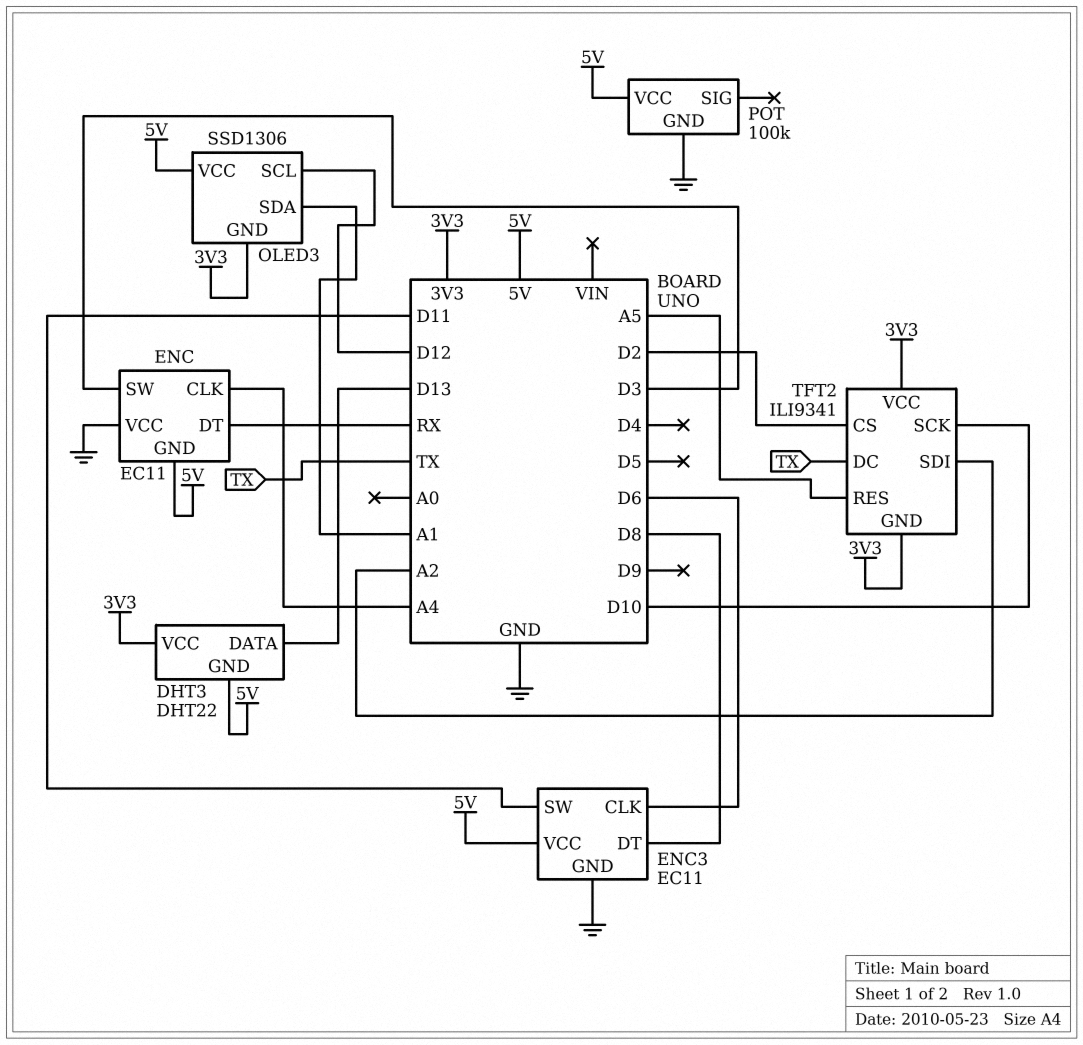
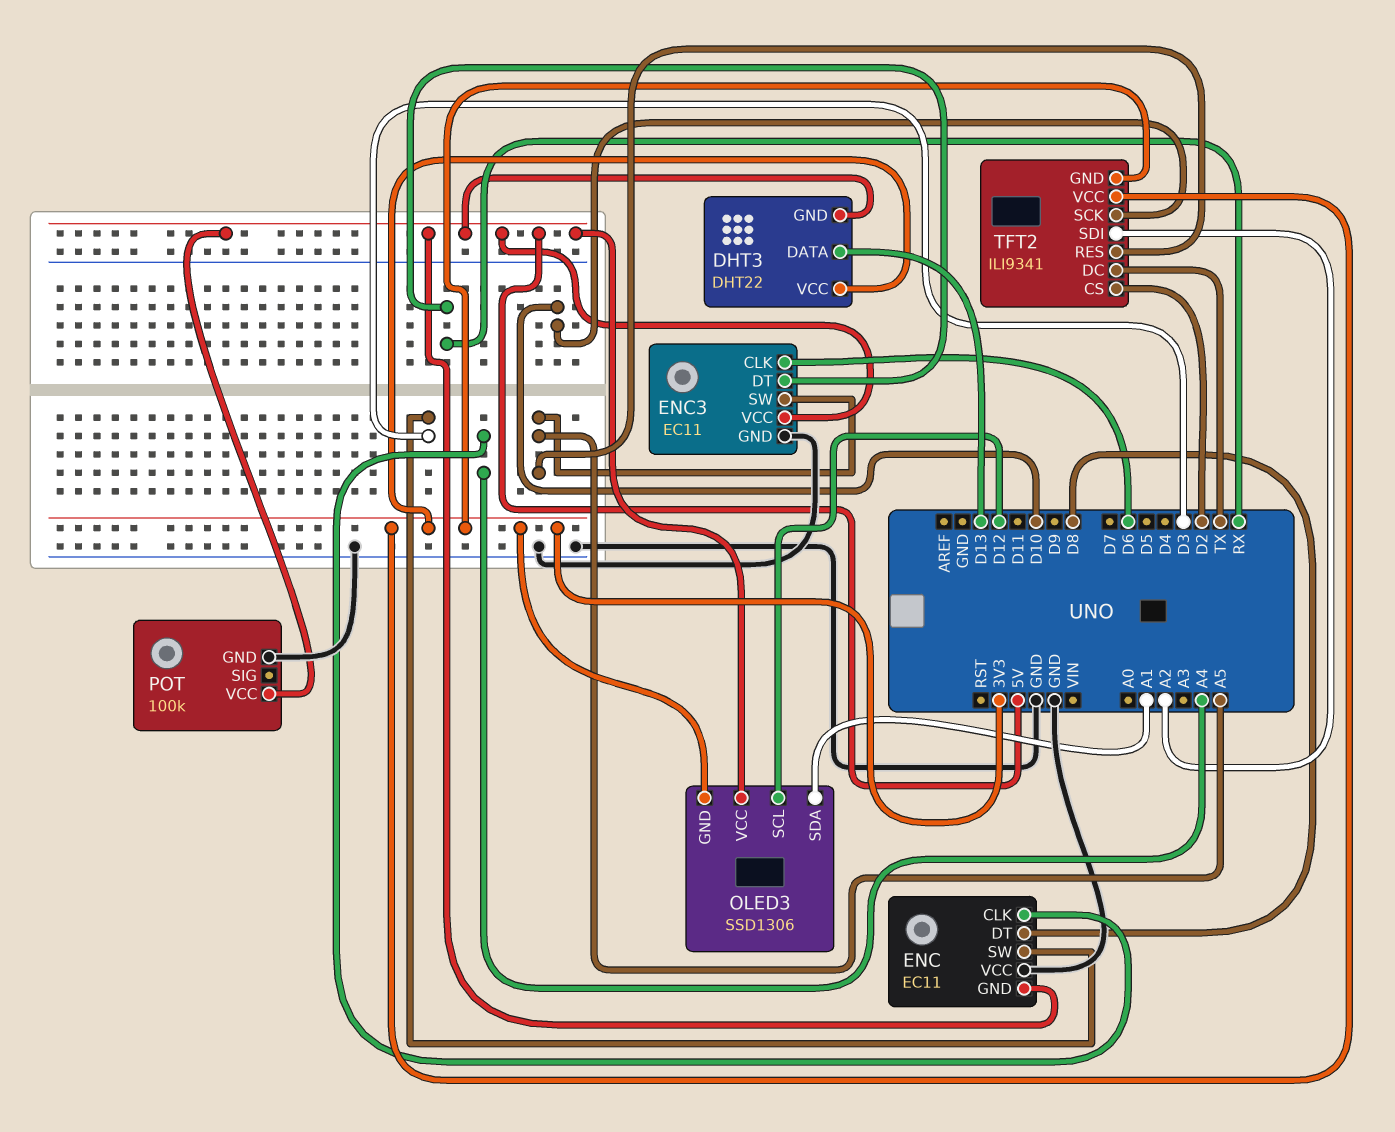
ENC pin DT: RX -> D8
ENC3 pin DT: D8 -> RX
ENC3 pin SW: D11 -> A5

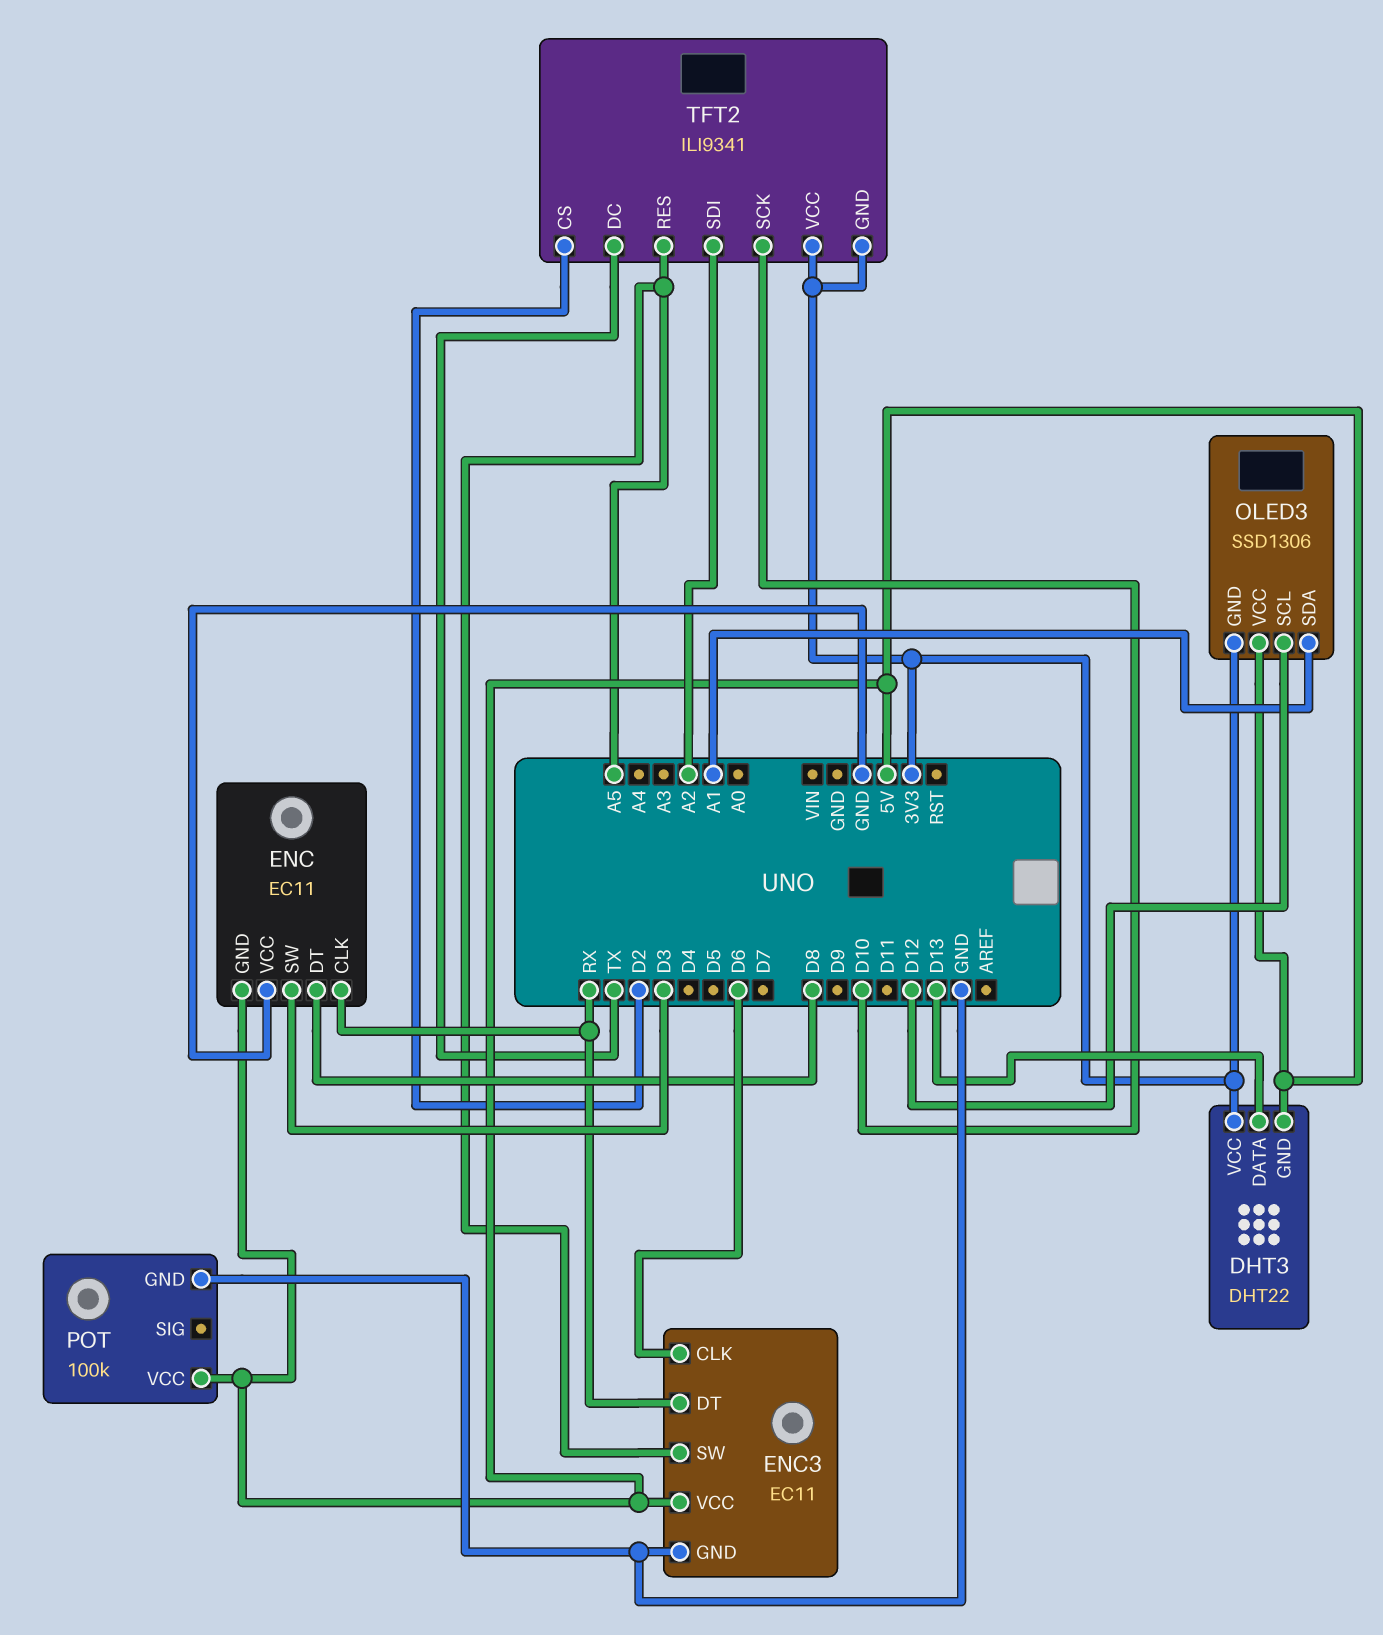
ENC pin CLK: A4 -> RX

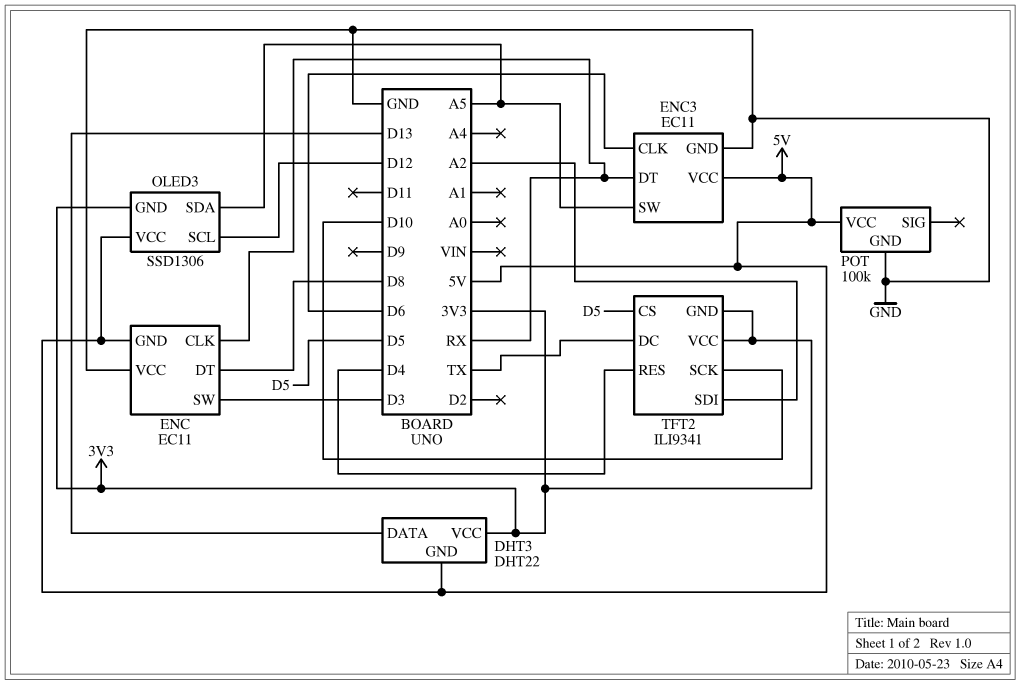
OLED3 pin SDA: A1 -> A5
TFT2 pin CS: D2 -> D5
TFT2 pin RES: A5 -> D4

